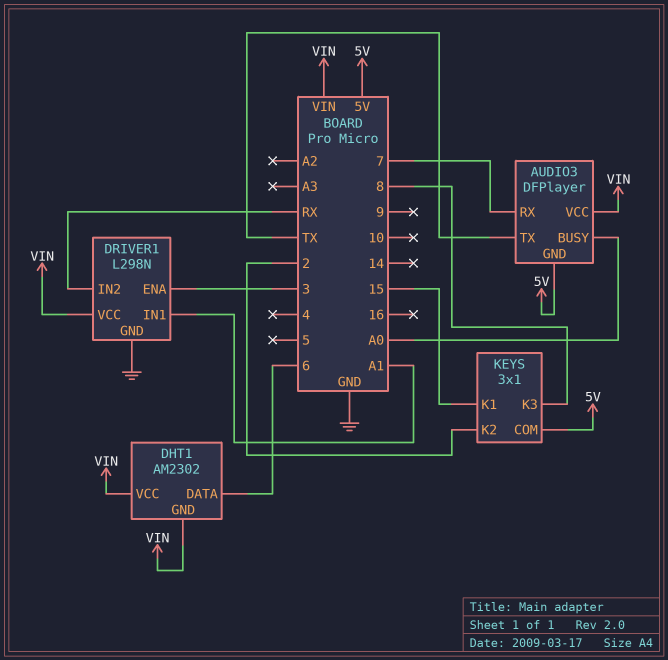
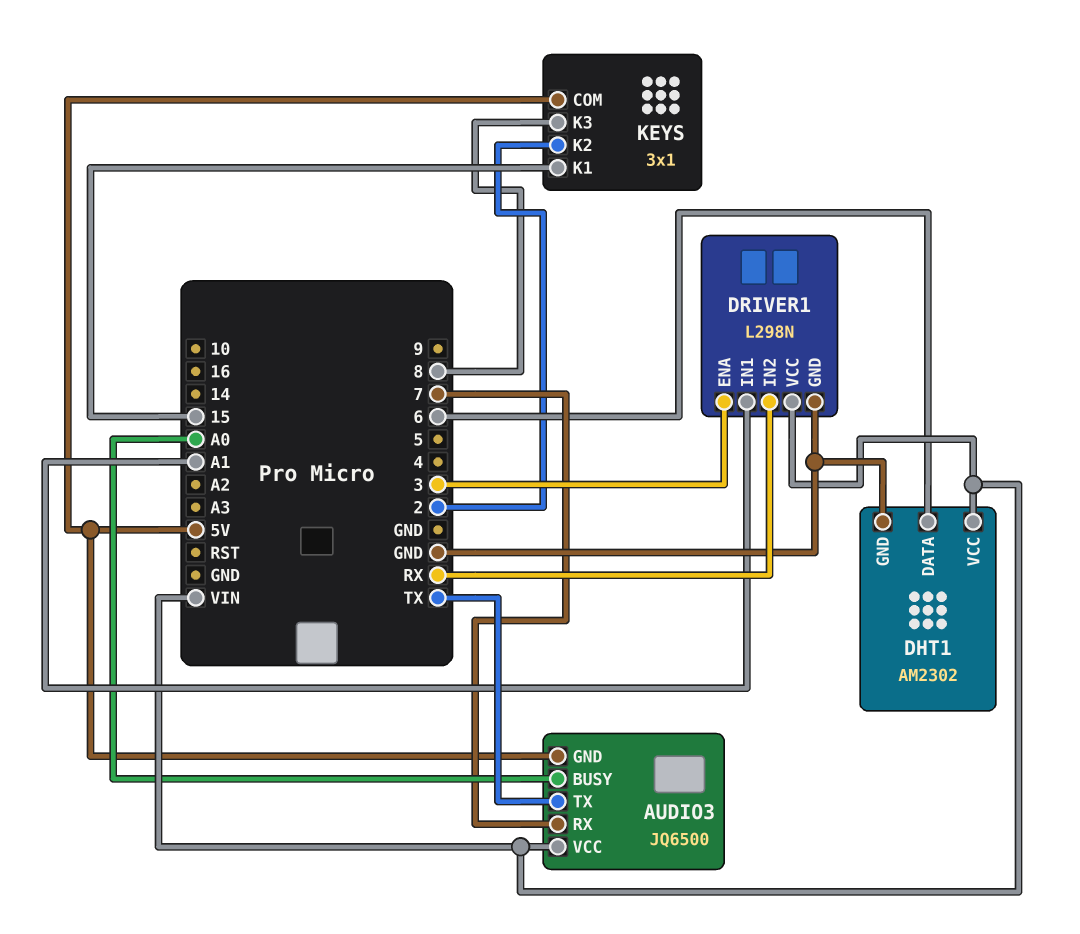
AUDIO3: DFPlayer -> JQ6500
DHT1 pin GND: VIN -> GND

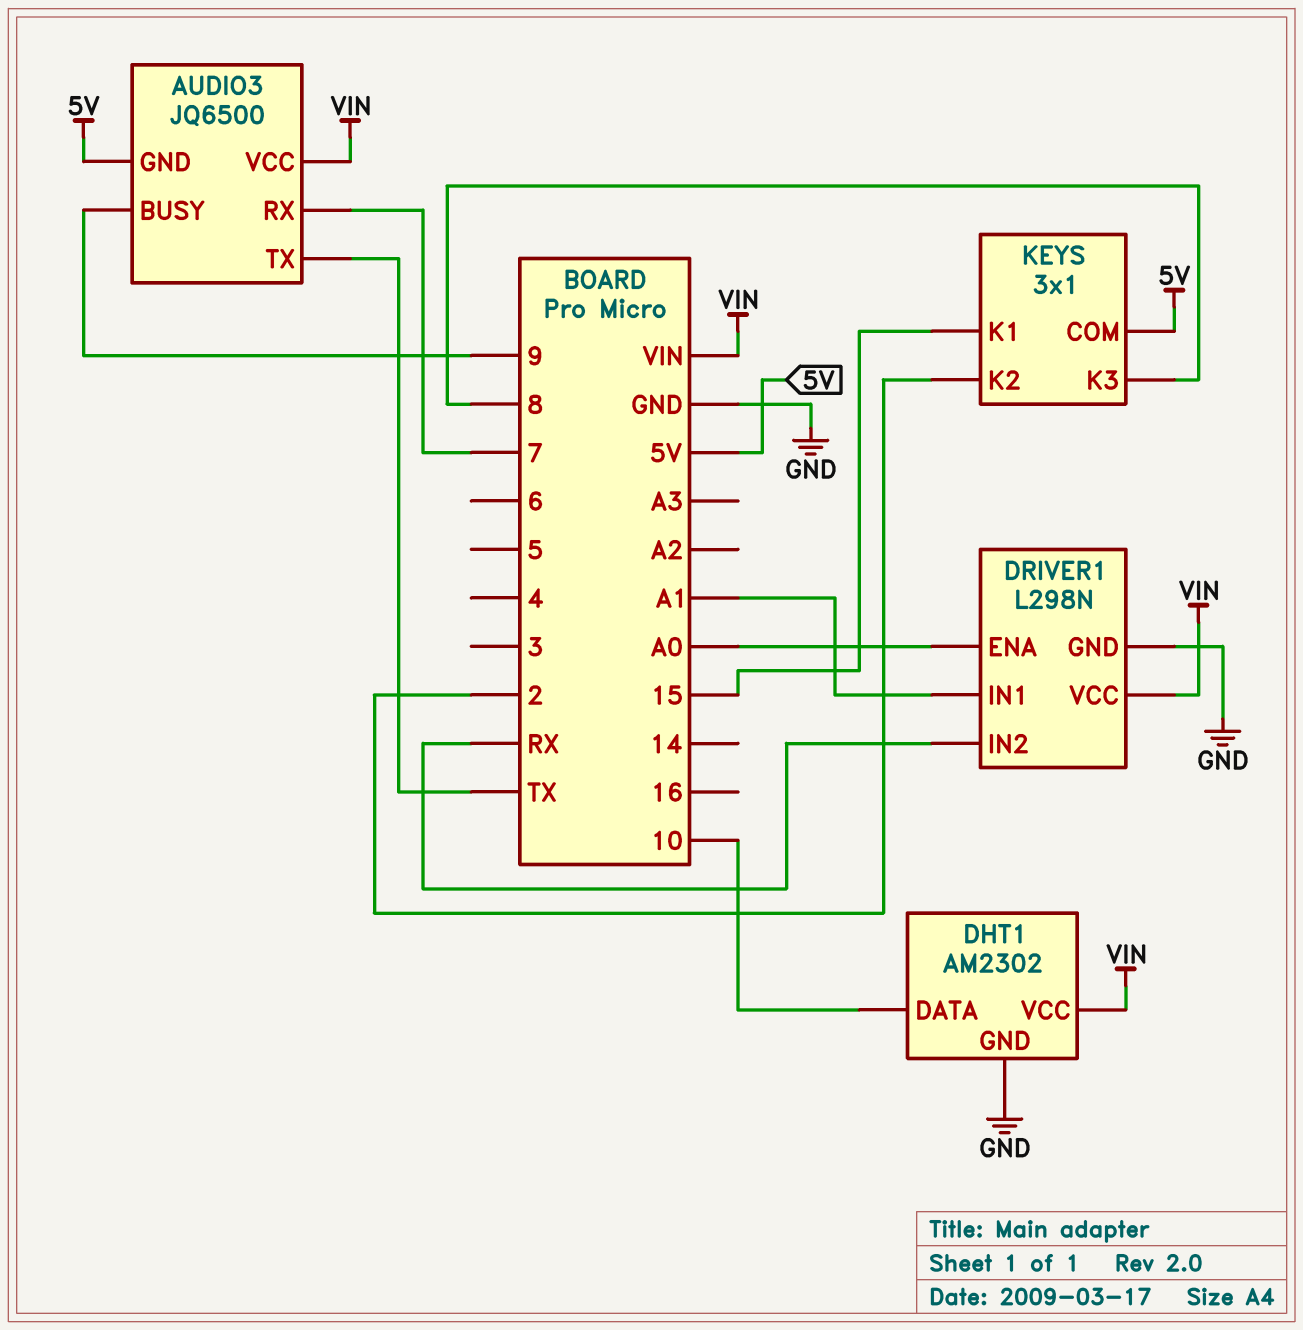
AUDIO3 pin BUSY: A0 -> 9
DHT1 pin DATA: 6 -> 10
DRIVER1 pin ENA: 3 -> A0

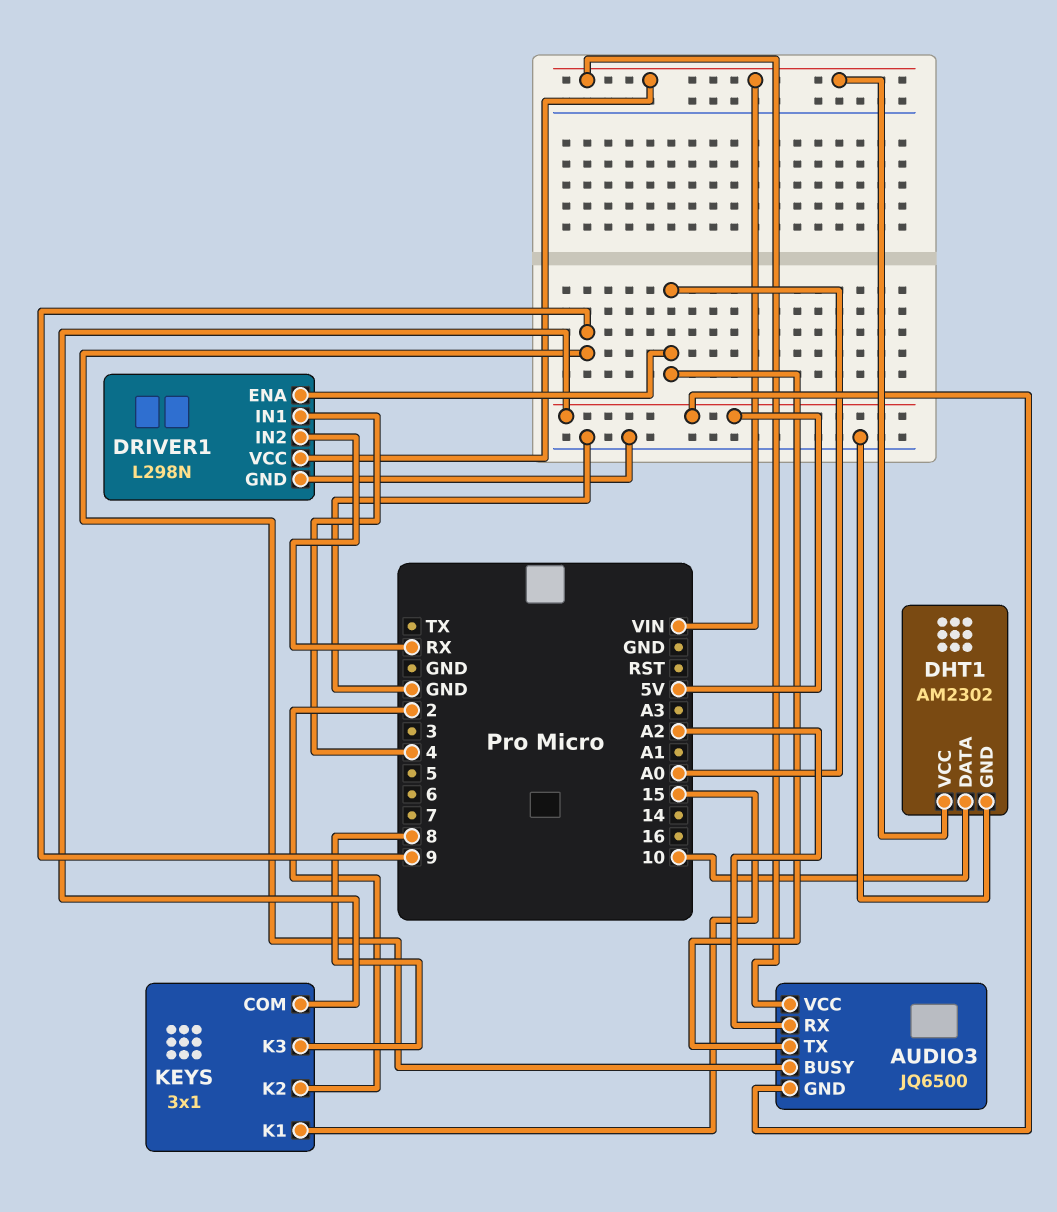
AUDIO3 pin RX: 7 -> A2
AUDIO3 pin TX: TX -> A0
DRIVER1 pin IN1: A1 -> 4

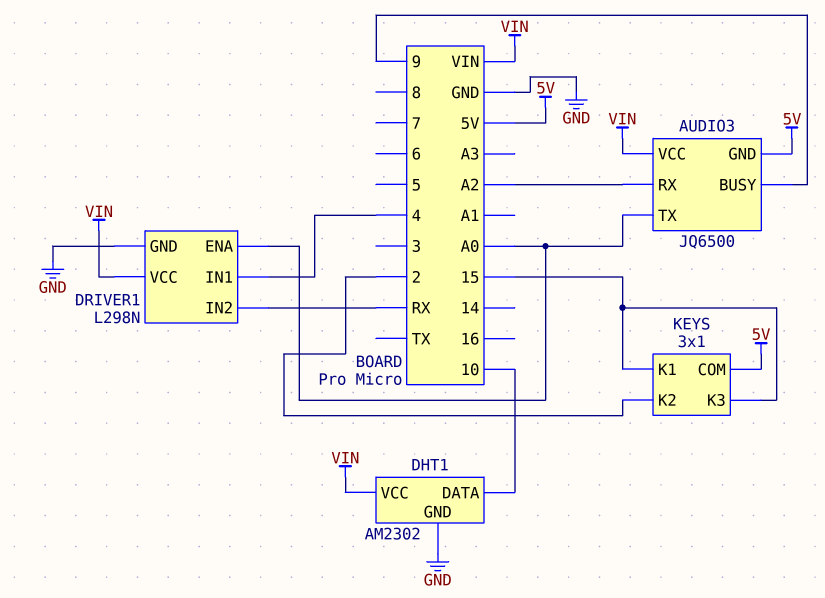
KEYS pin K3: 8 -> 15

